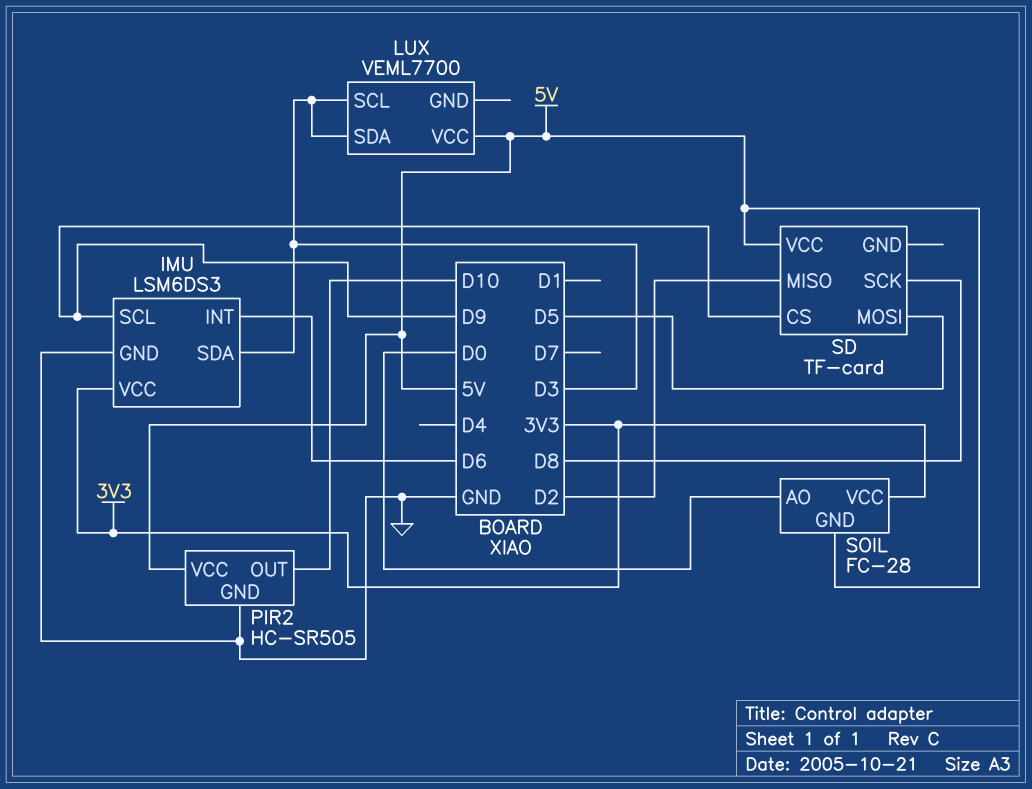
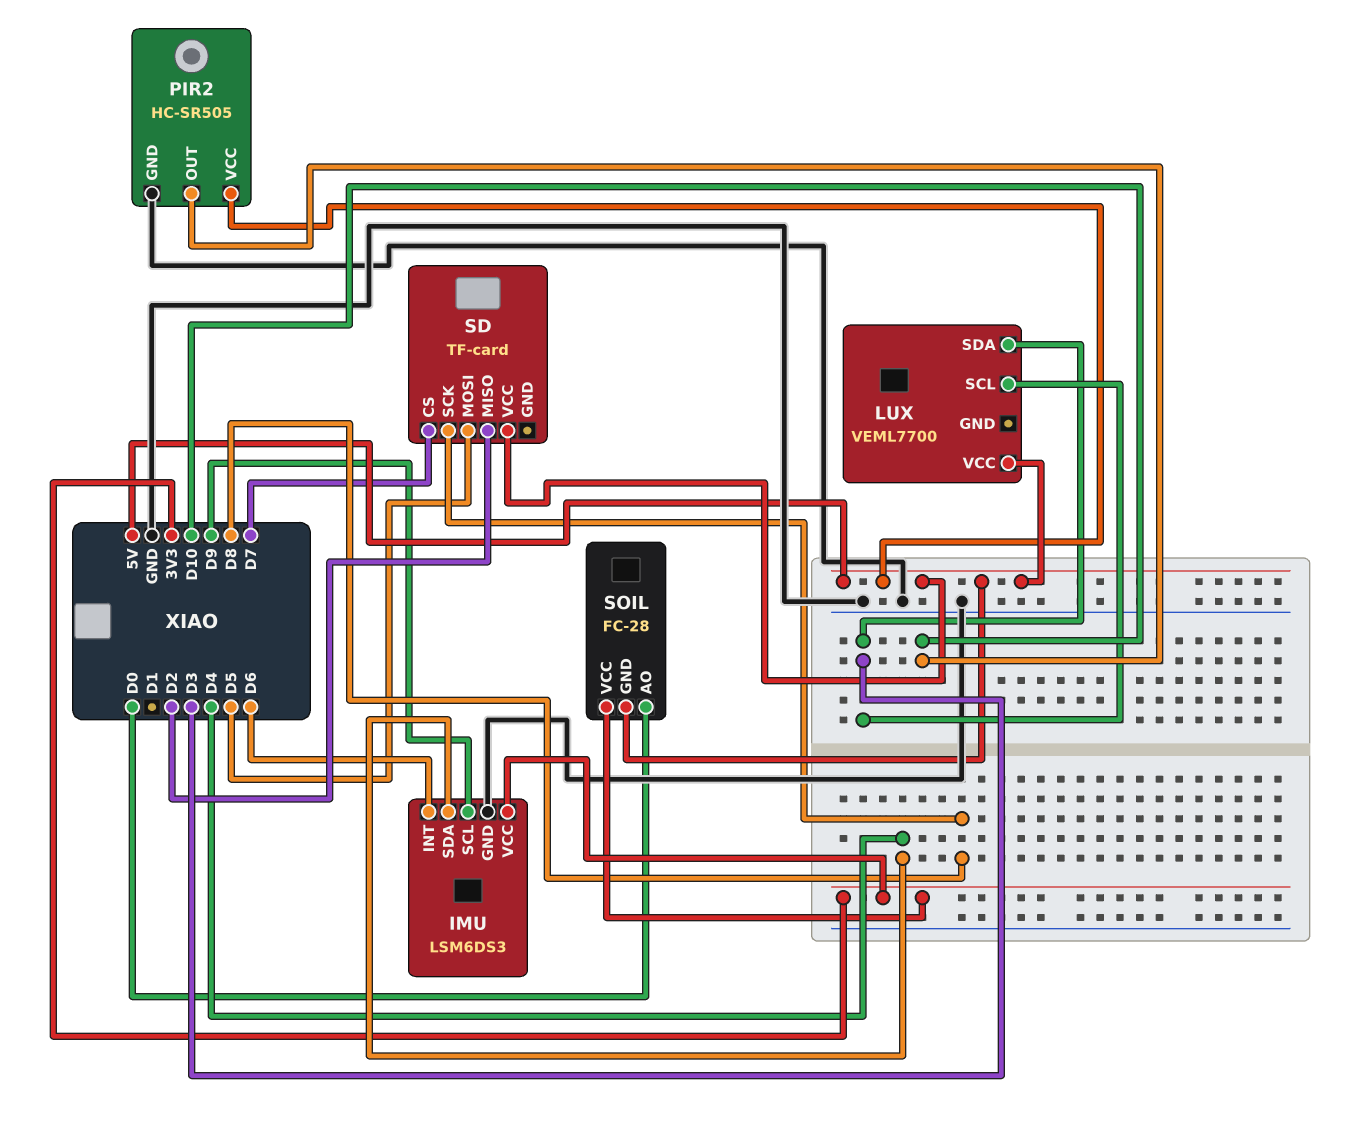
IMU pin SDA: D3 -> D4
SD pin CS: D9 -> D7

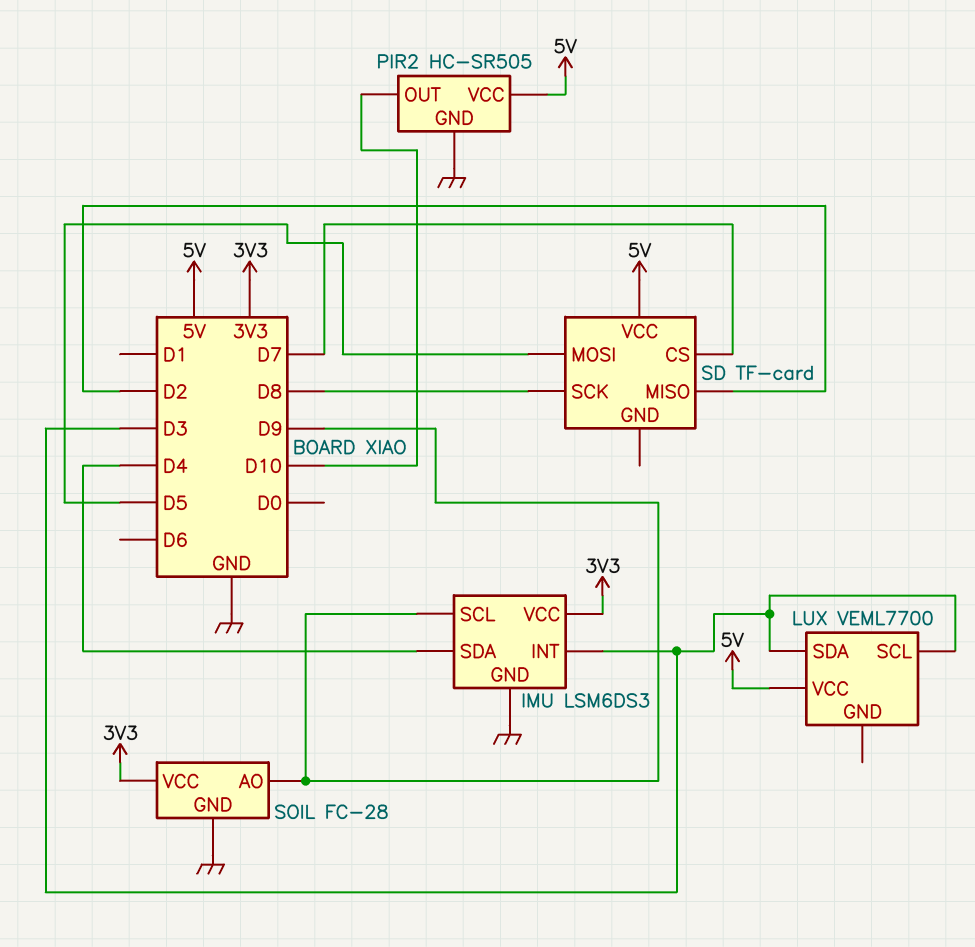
IMU pin INT: D6 -> D3
SOIL pin AO: D0 -> D9
SOIL pin GND: 5V -> GND

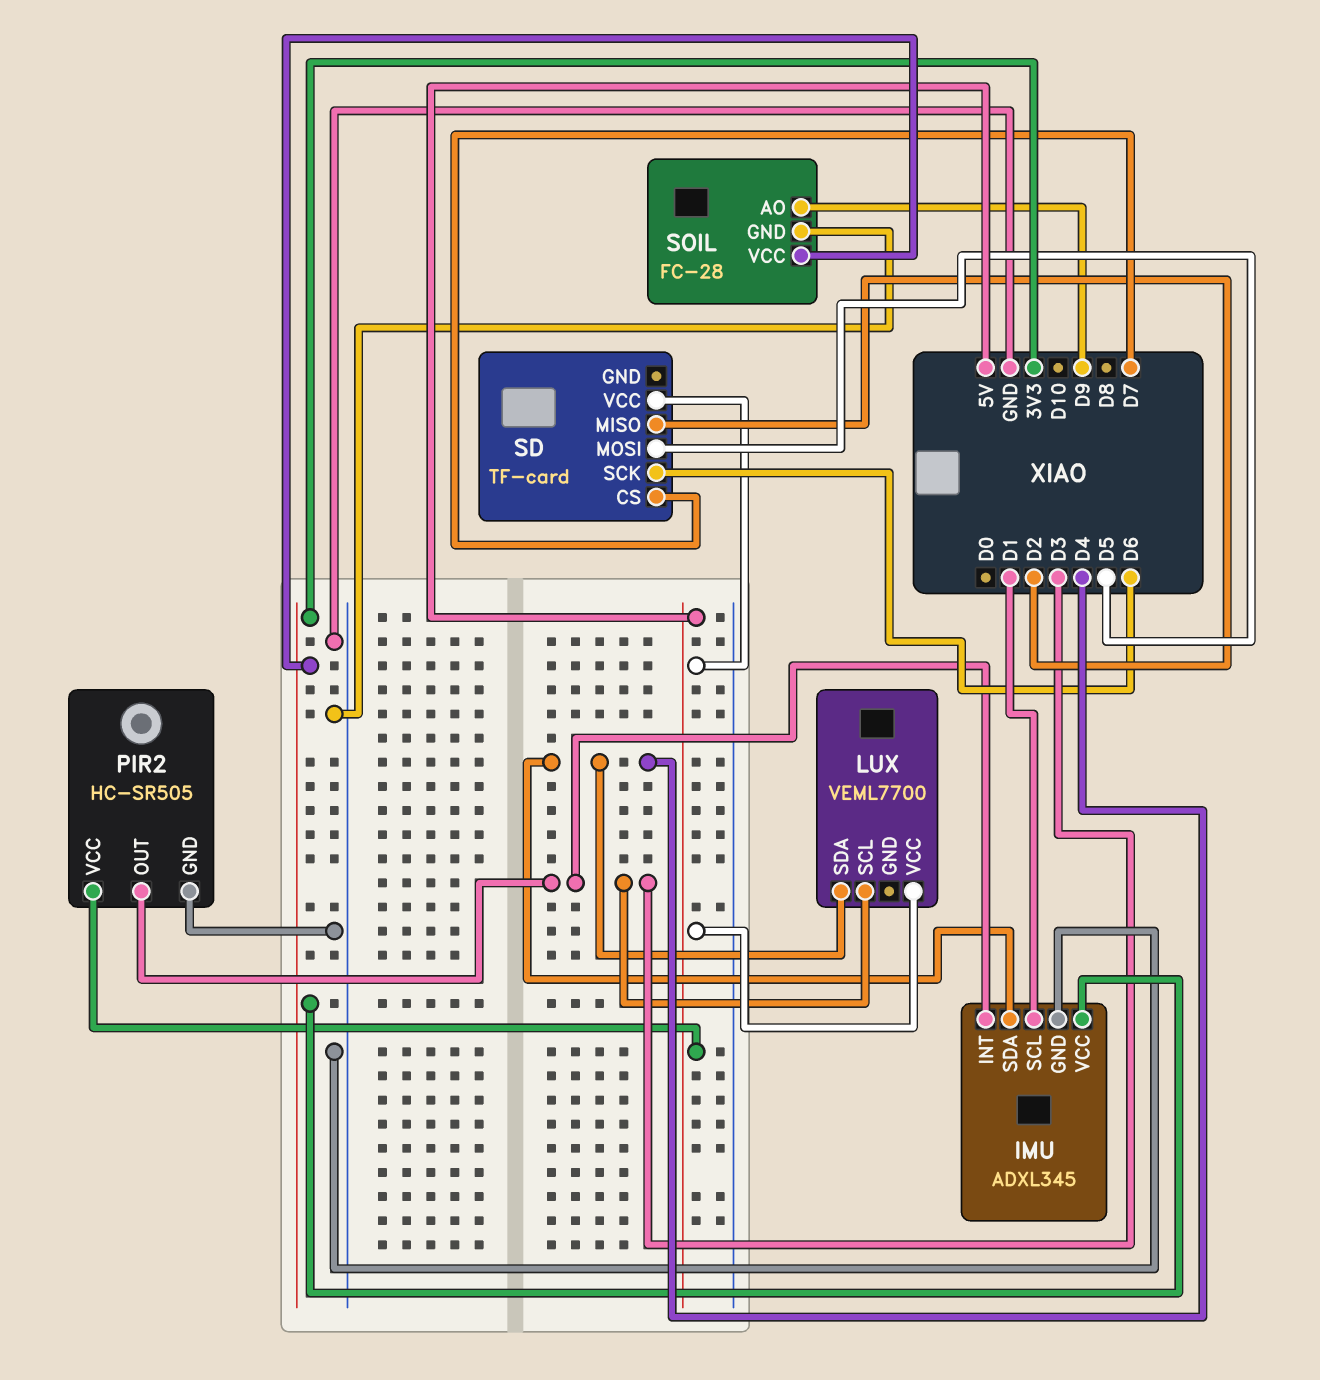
IMU: LSM6DS3 -> ADXL345
IMU pin SCL: D9 -> D1
LUX pin SDA: D3 -> D4
PIR2 pin OUT: D10 -> D3
SD pin SCK: D8 -> D6

